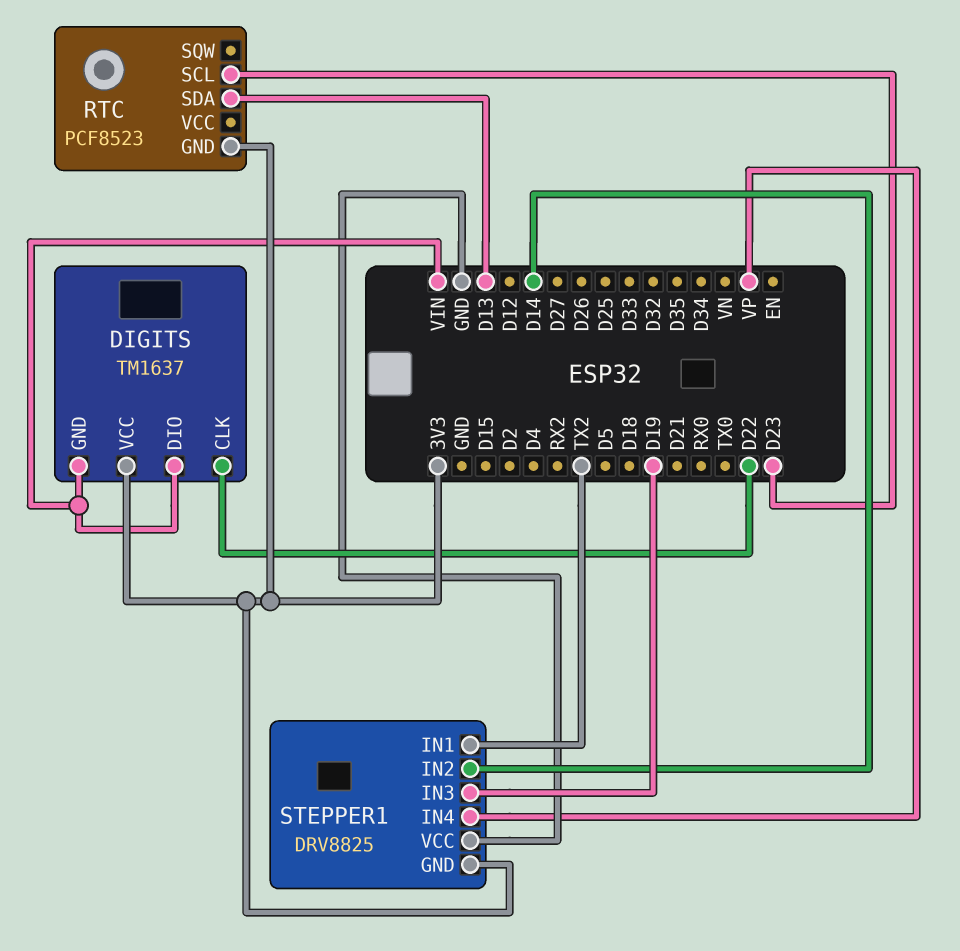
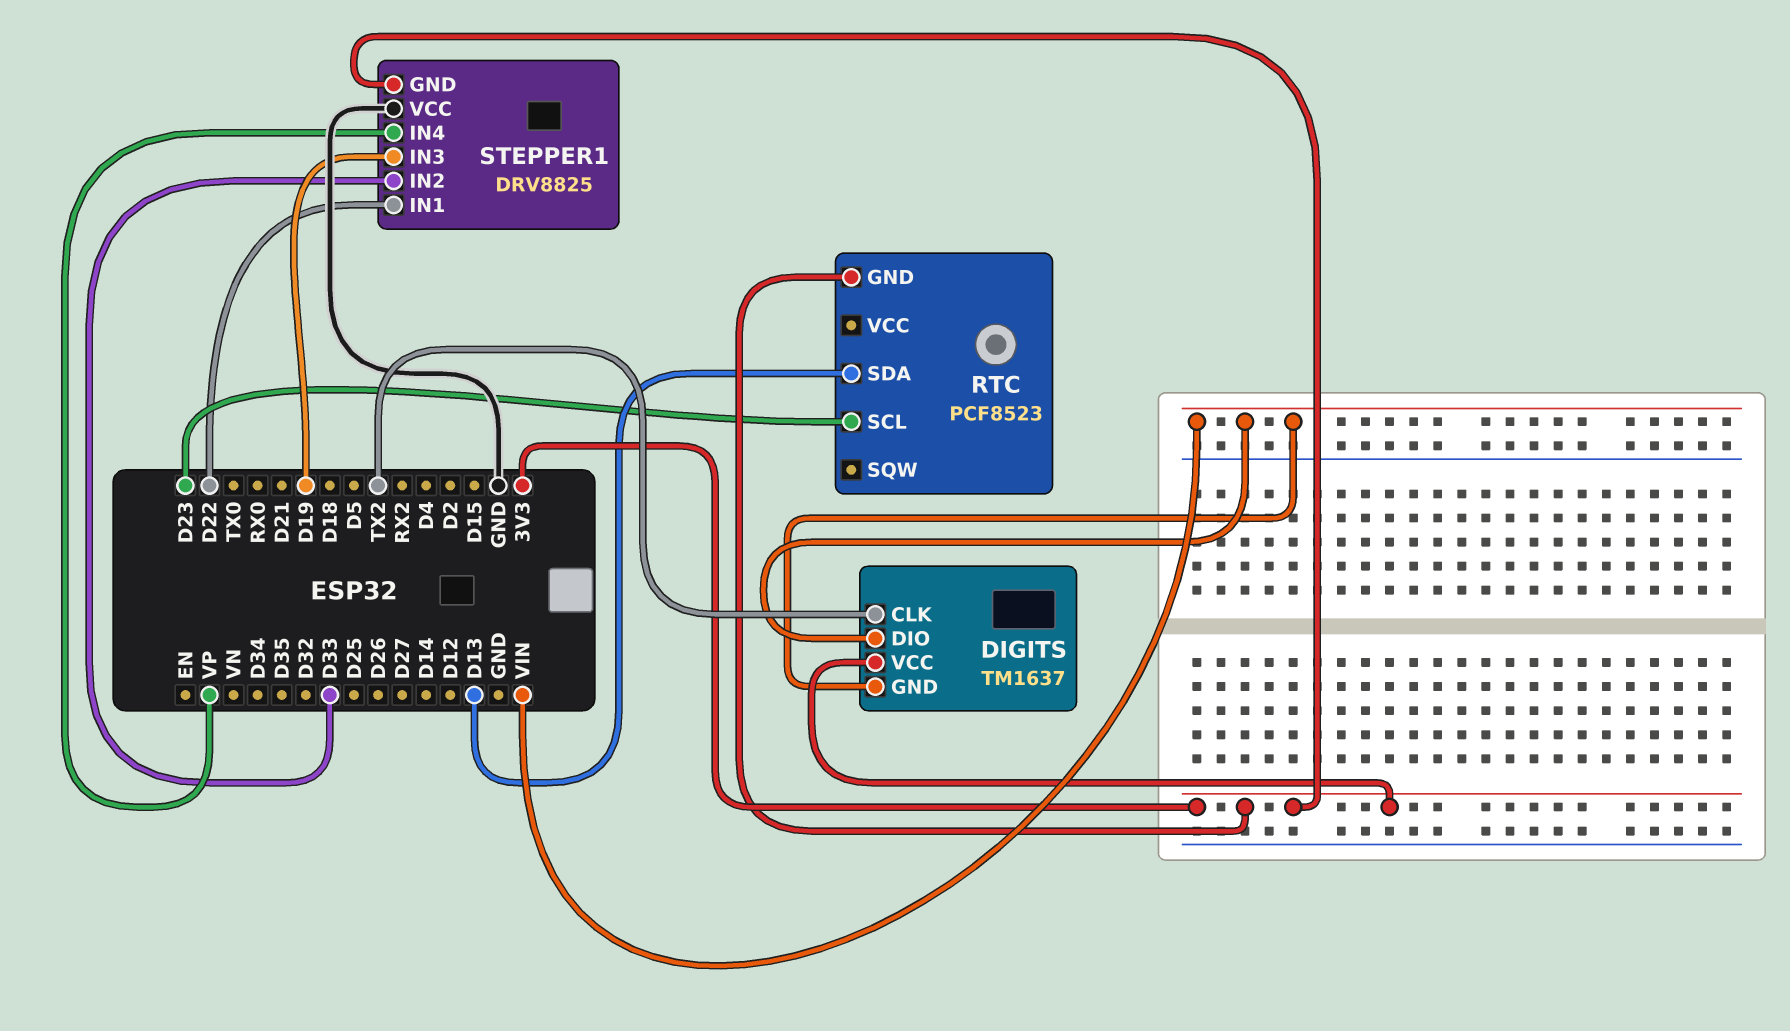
DIGITS pin CLK: D22 -> TX2
STEPPER1 pin IN1: TX2 -> D22
STEPPER1 pin IN2: D14 -> D33

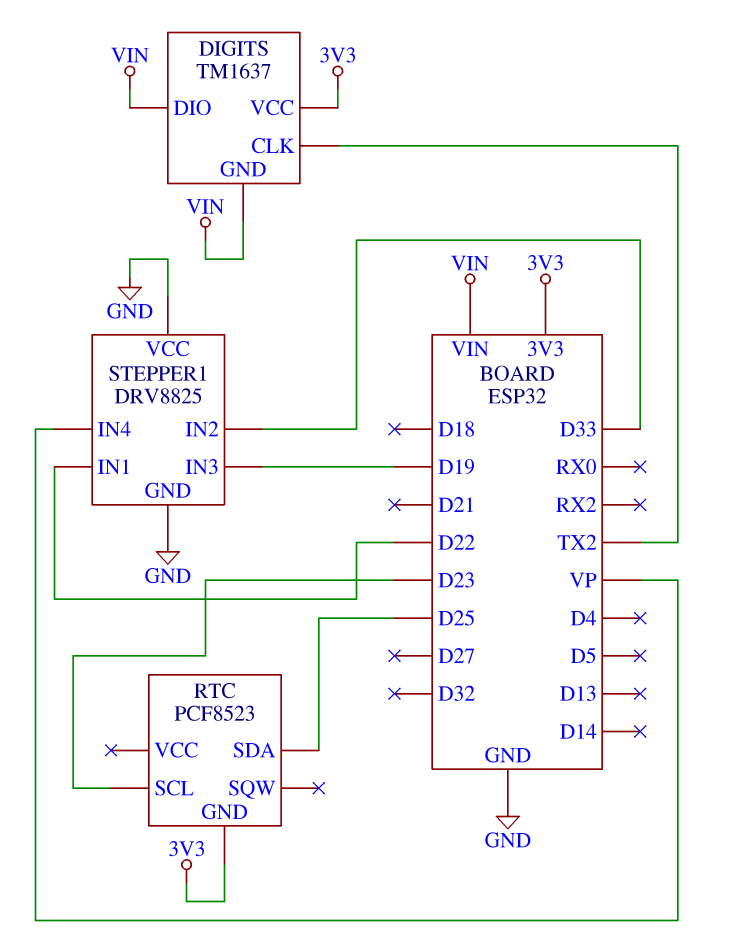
RTC pin SDA: D13 -> D25
STEPPER1 pin GND: 3V3 -> GND

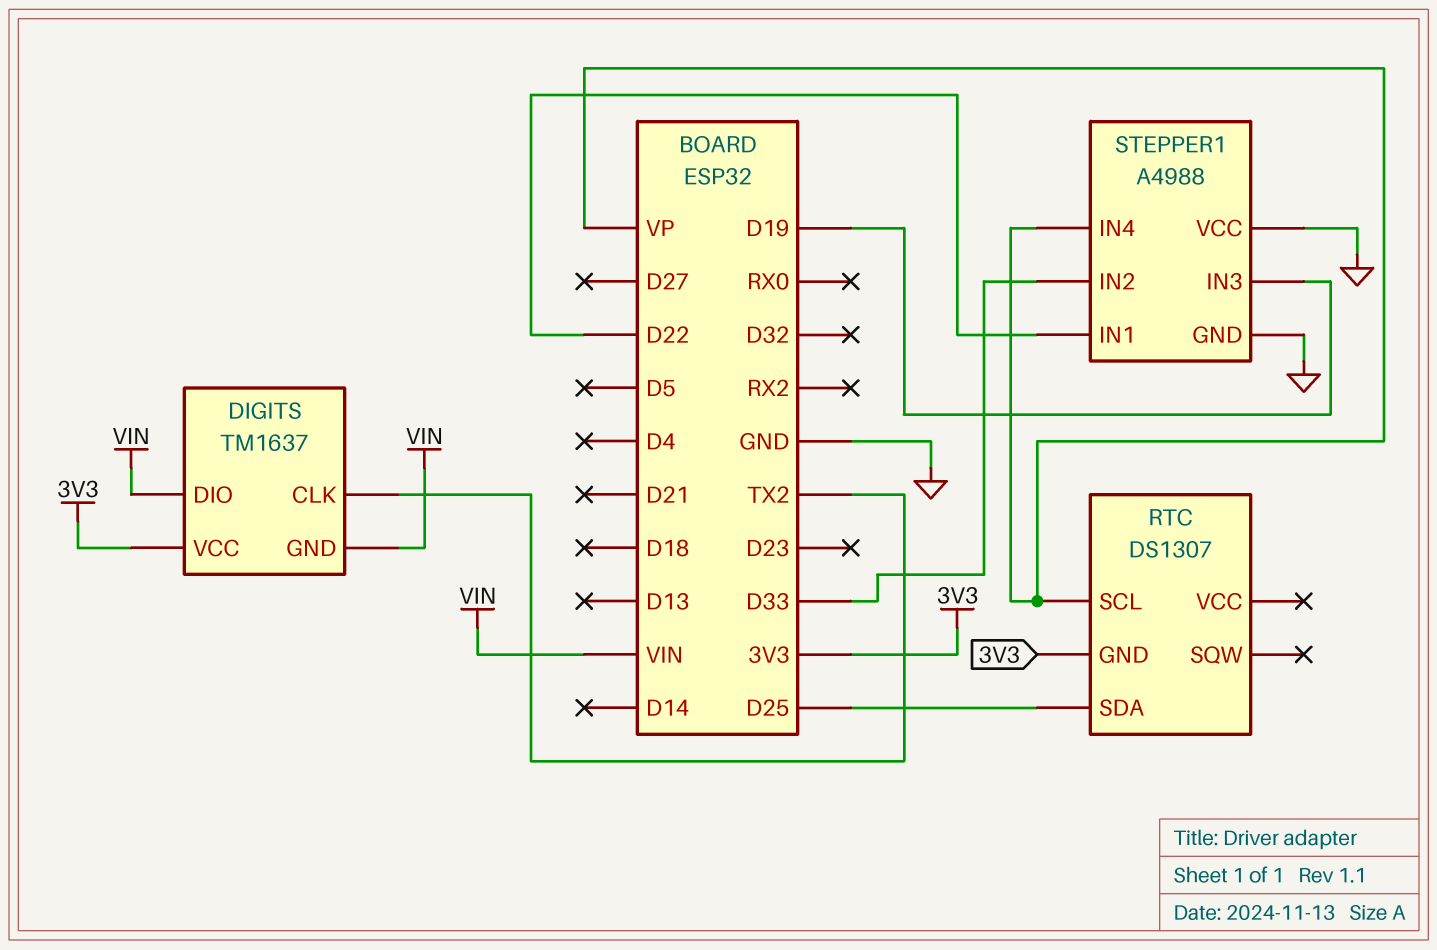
RTC: PCF8523 -> DS1307
RTC pin SCL: D23 -> VP
STEPPER1: DRV8825 -> A4988

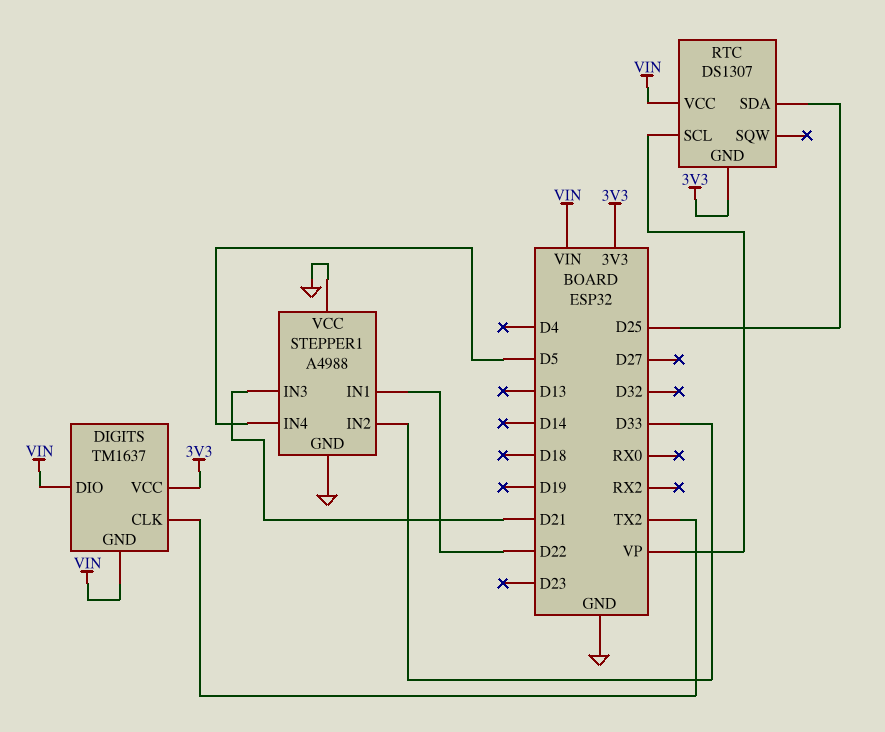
RTC pin VCC: none -> VIN
STEPPER1 pin IN3: D19 -> D21
STEPPER1 pin IN4: VP -> D5

